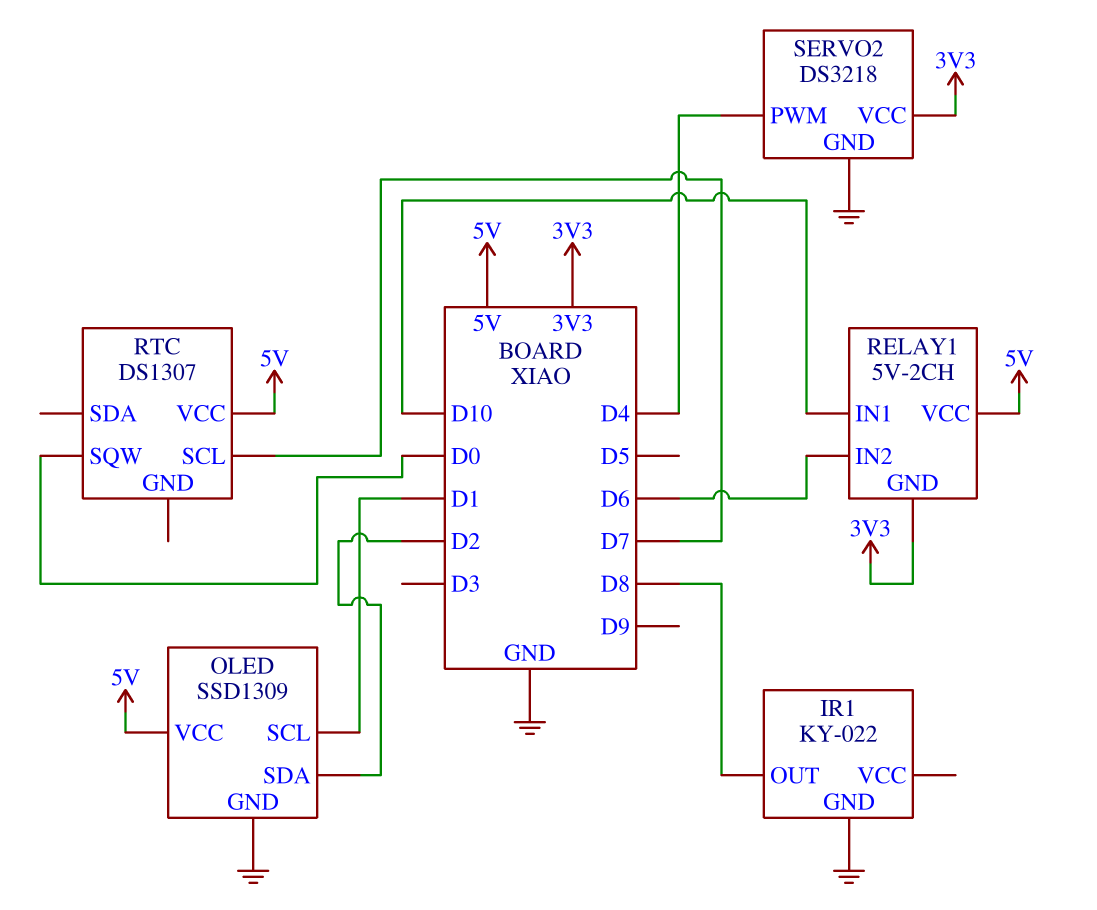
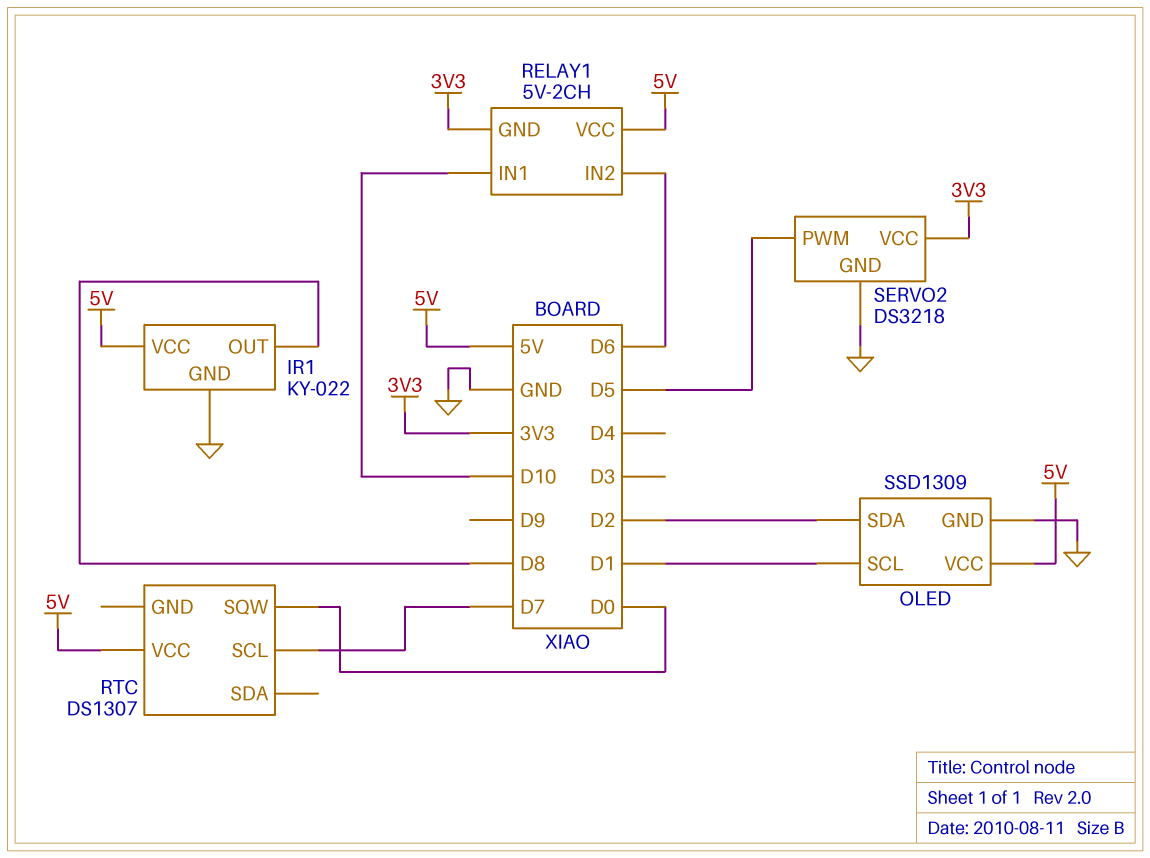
IR1 pin VCC: none -> 5V
SERVO2 pin PWM: D4 -> D5

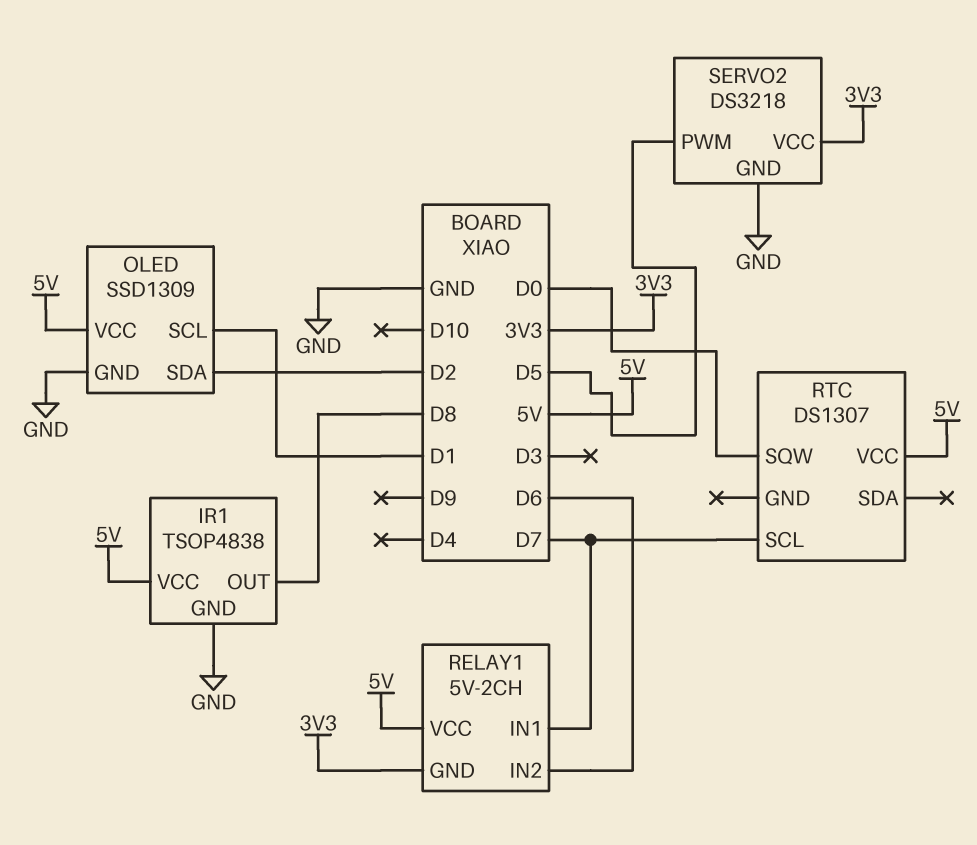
IR1: KY-022 -> TSOP4838
RELAY1 pin IN1: D10 -> D7

